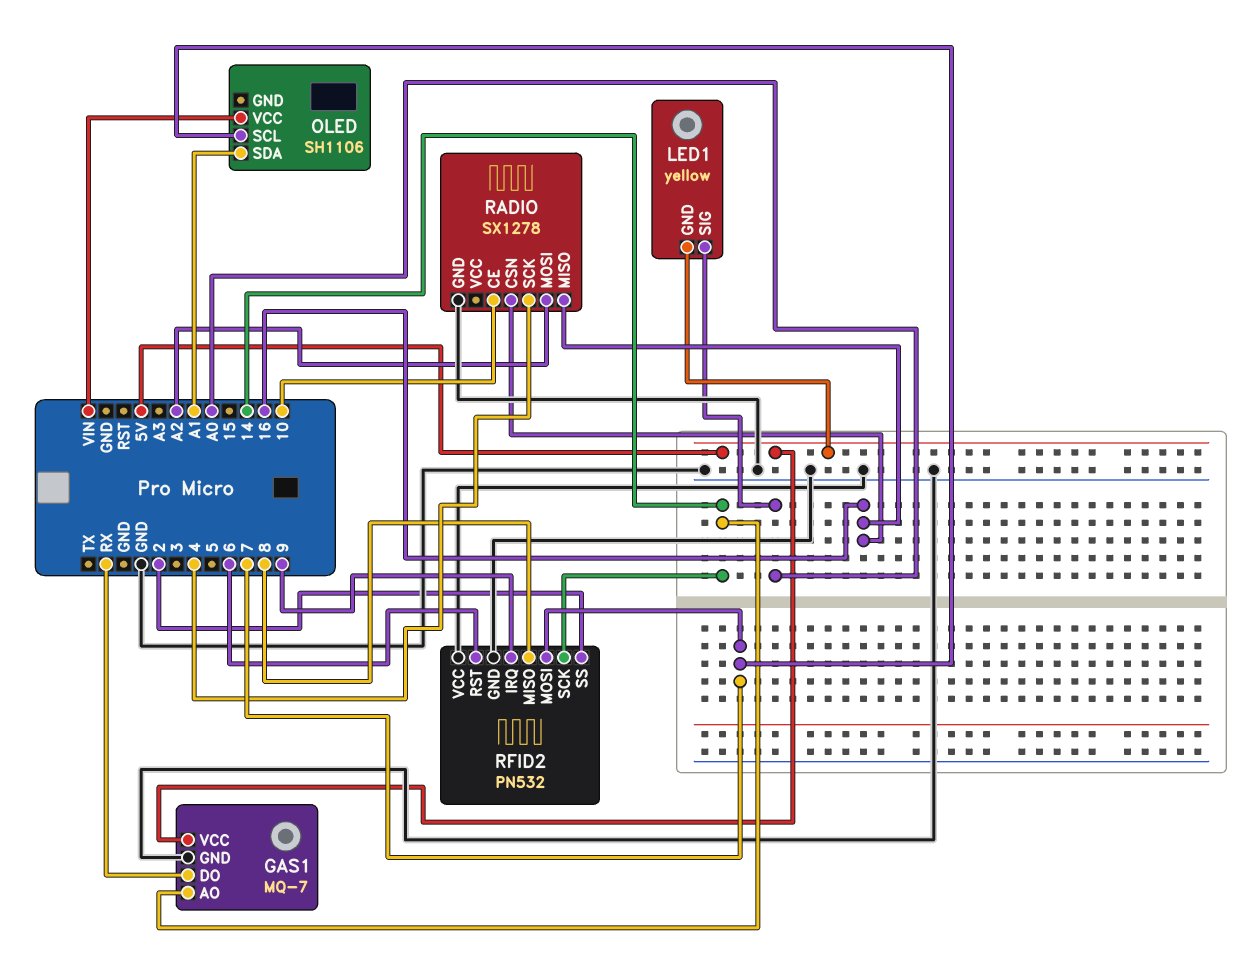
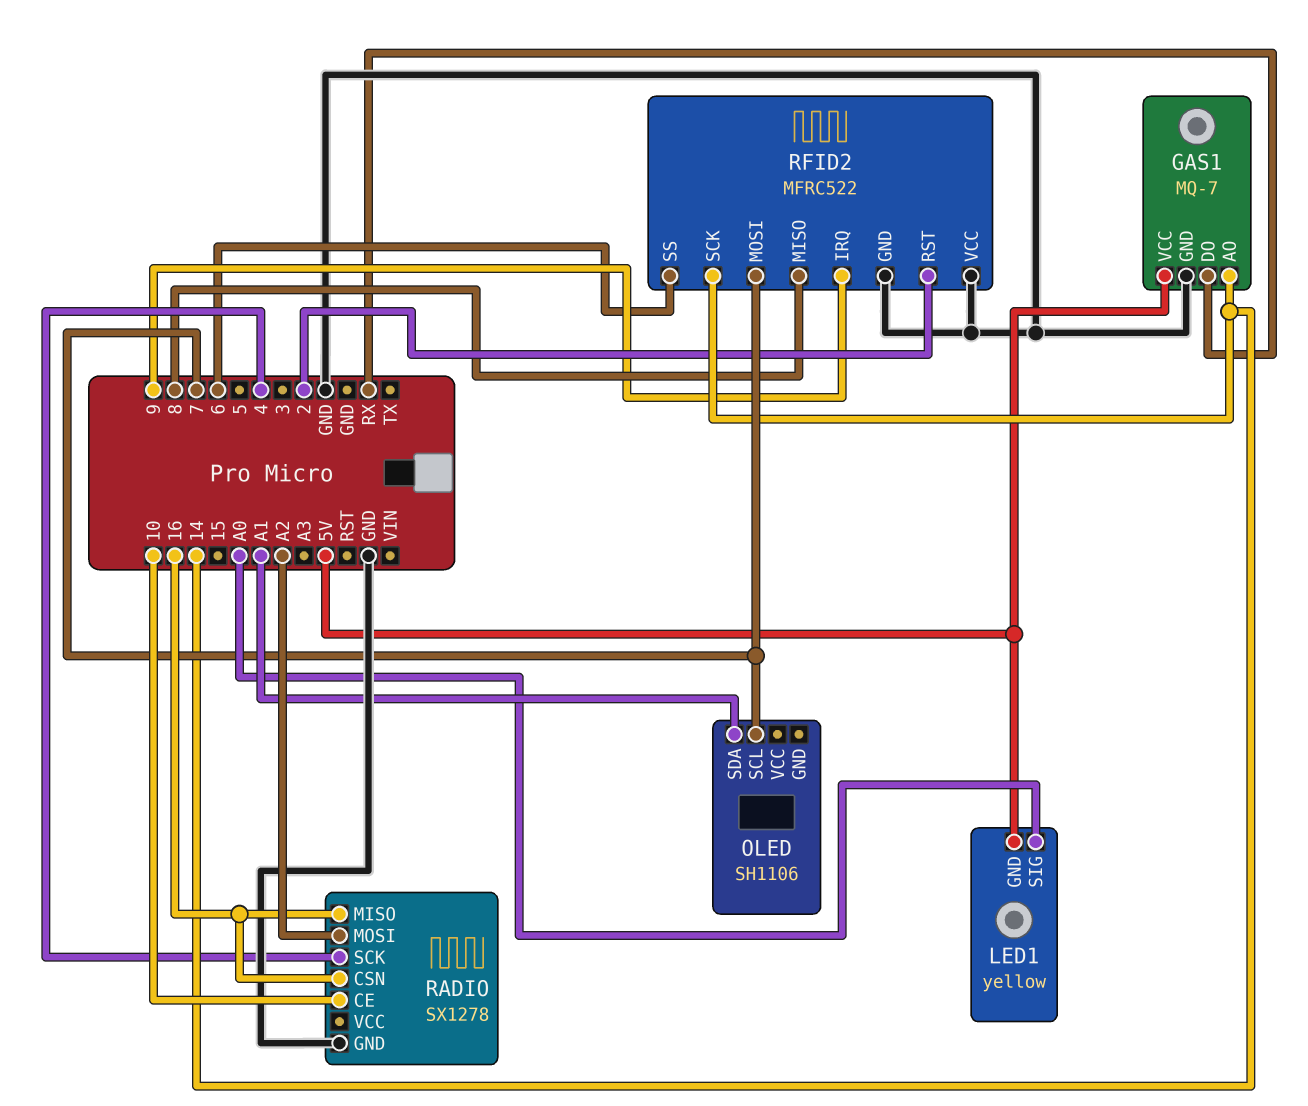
OLED pin VCC: VIN -> none
RFID2: PN532 -> MFRC522
RFID2 pin RST: 6 -> 2
RFID2 pin SS: 2 -> 6

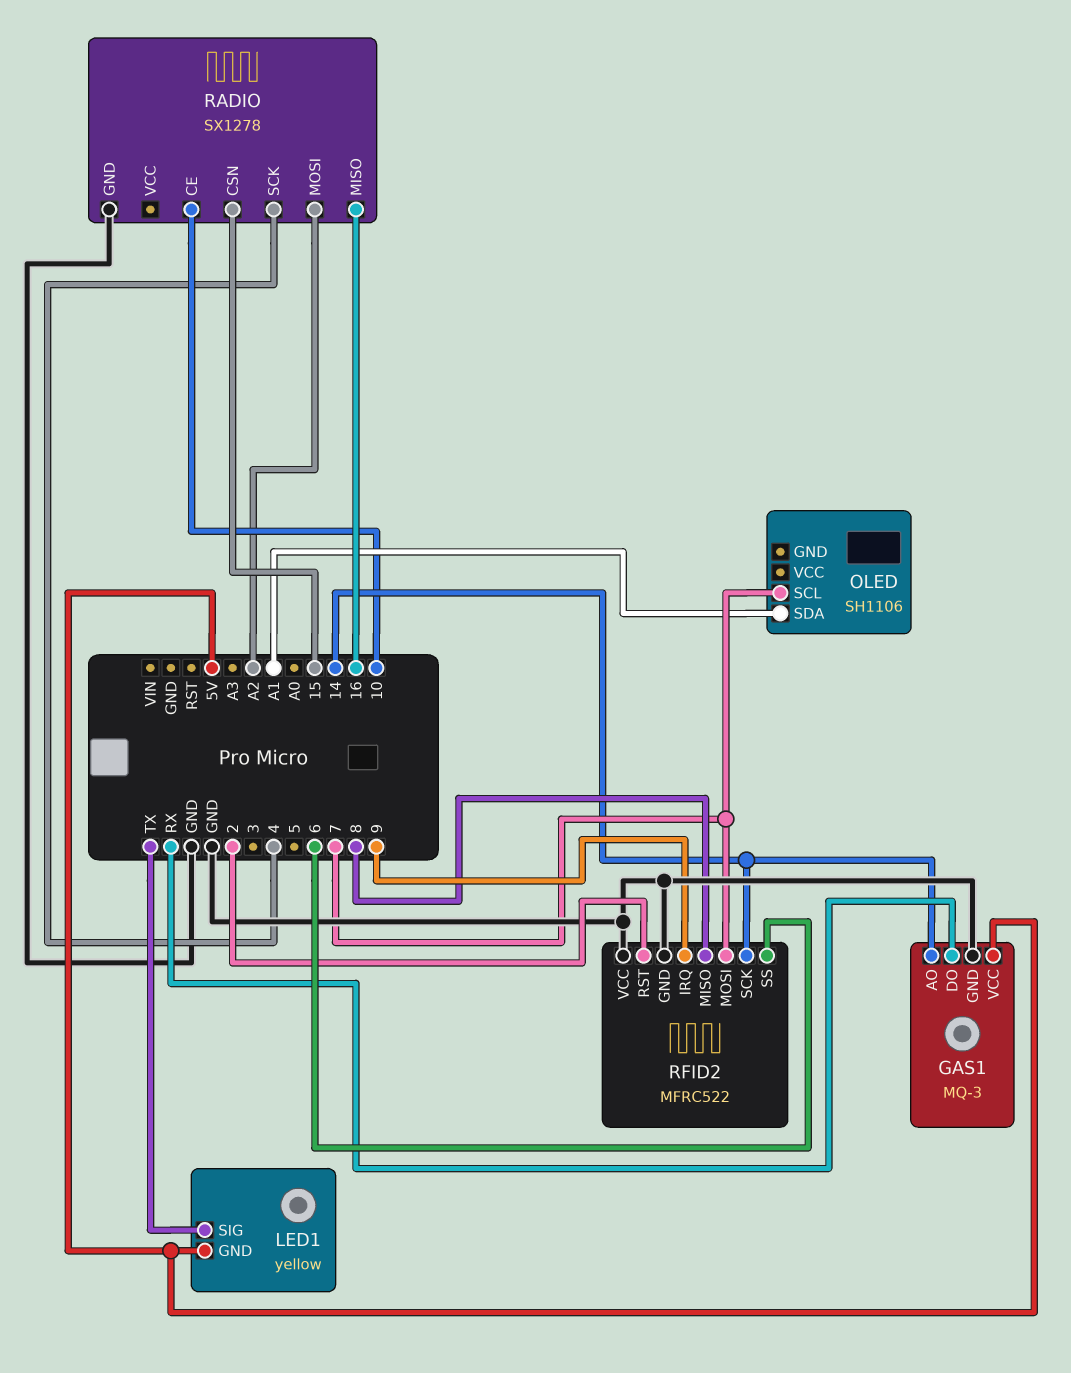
GAS1: MQ-7 -> MQ-3
LED1 pin SIG: A0 -> TX
RADIO pin CSN: 16 -> 15

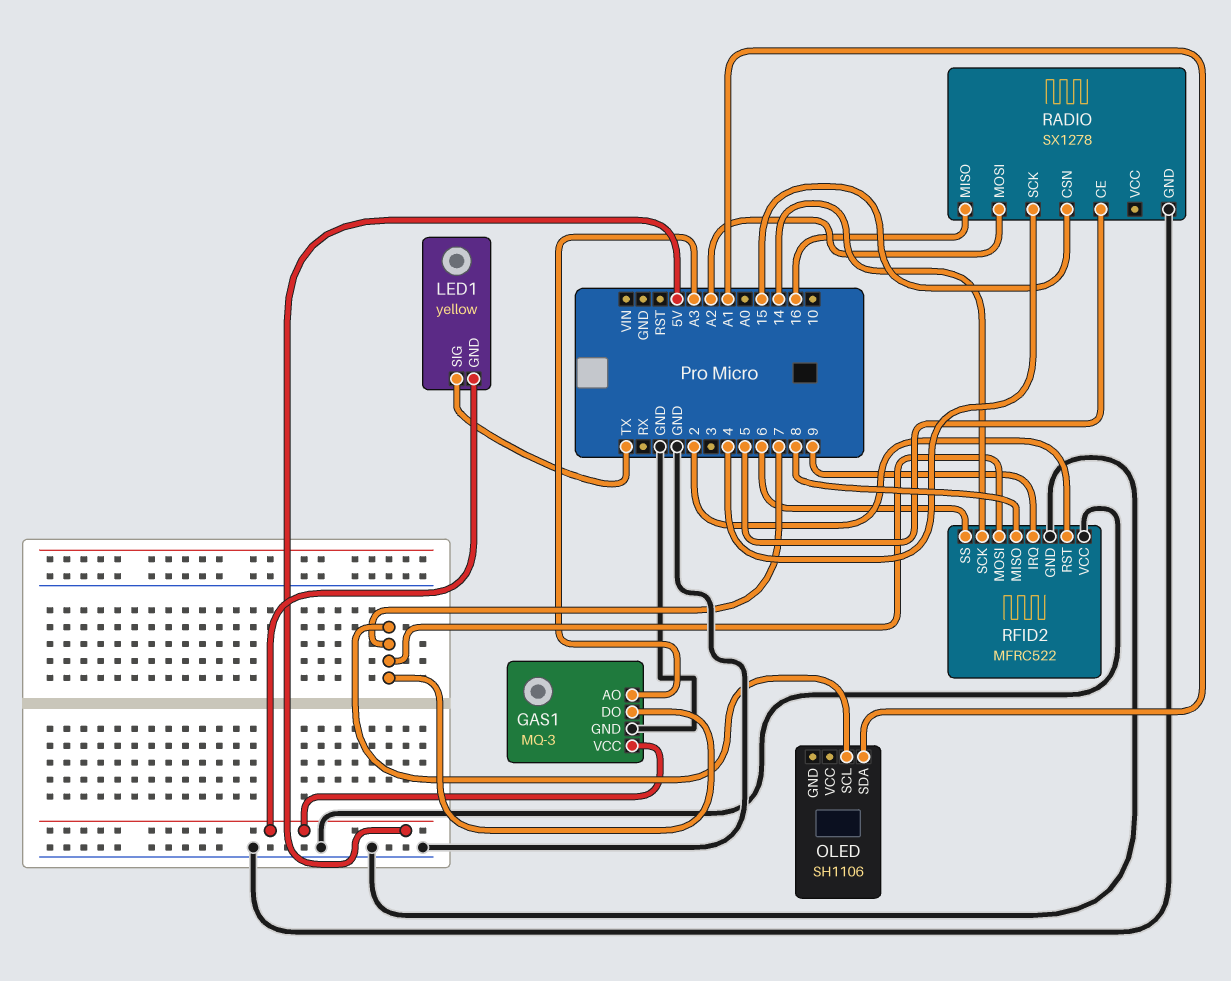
GAS1 pin AO: 14 -> A3
GAS1 pin DO: RX -> 7
RADIO pin CE: 10 -> 5

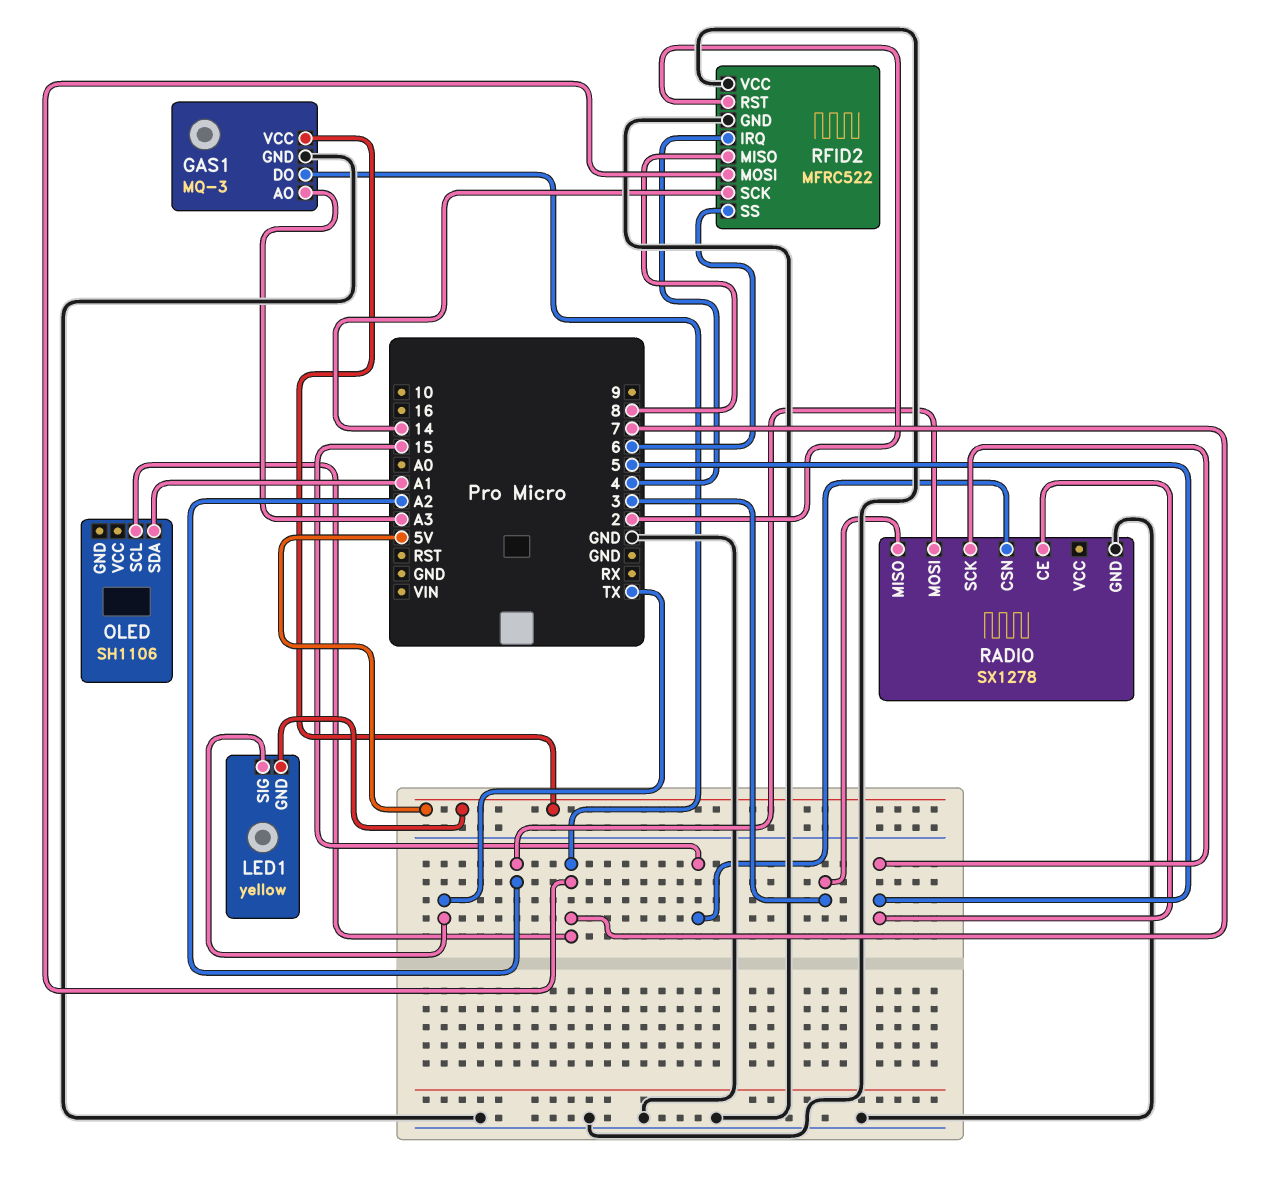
RADIO pin MISO: 16 -> 3
RADIO pin SCK: 4 -> 5
RFID2 pin IRQ: 9 -> 4

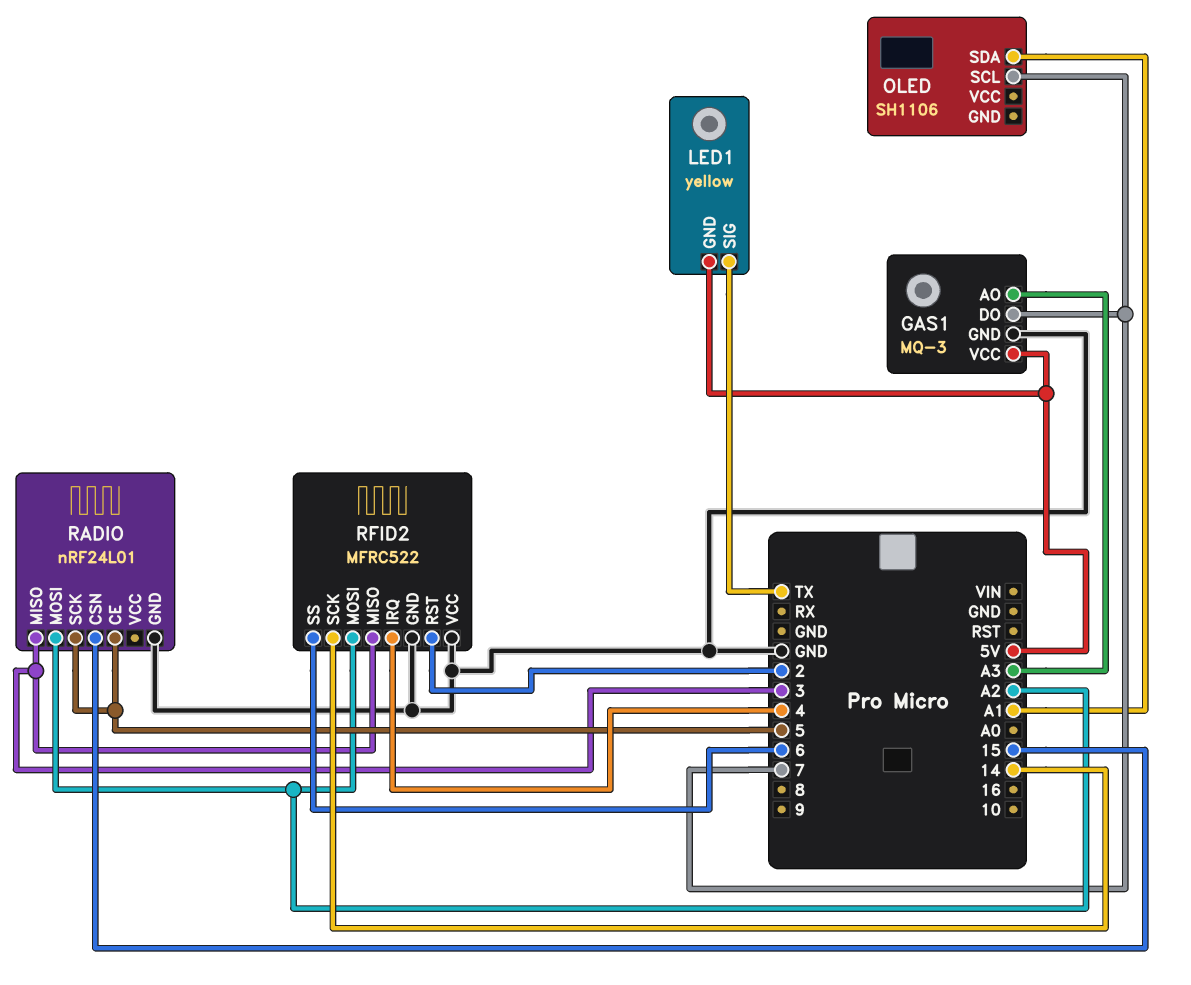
RADIO: SX1278 -> nRF24L01
RFID2 pin MISO: 8 -> 3
RFID2 pin MOSI: 7 -> A2

